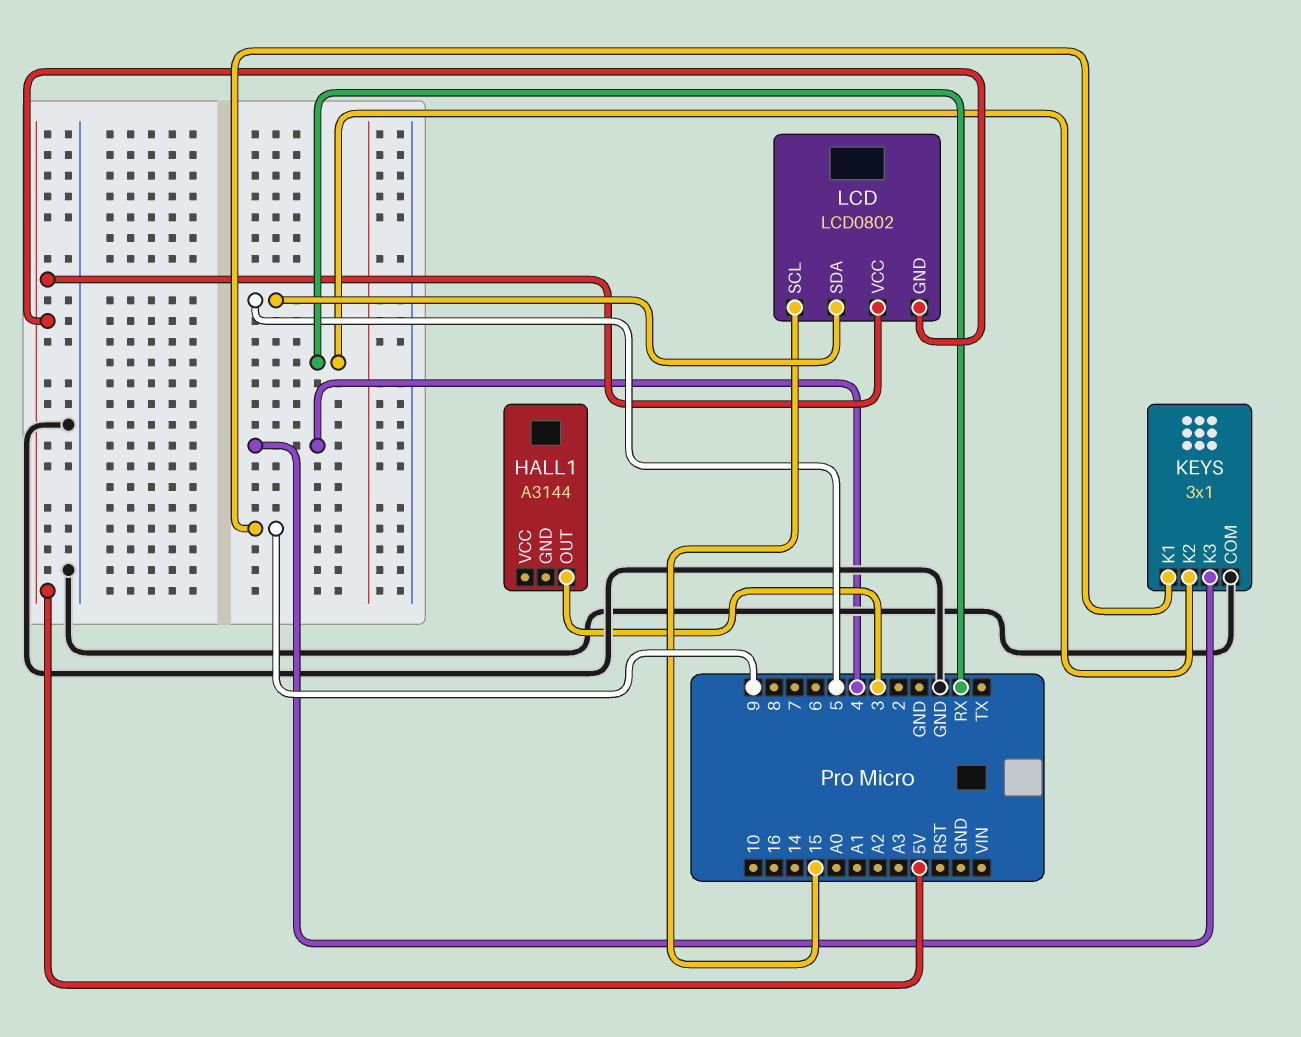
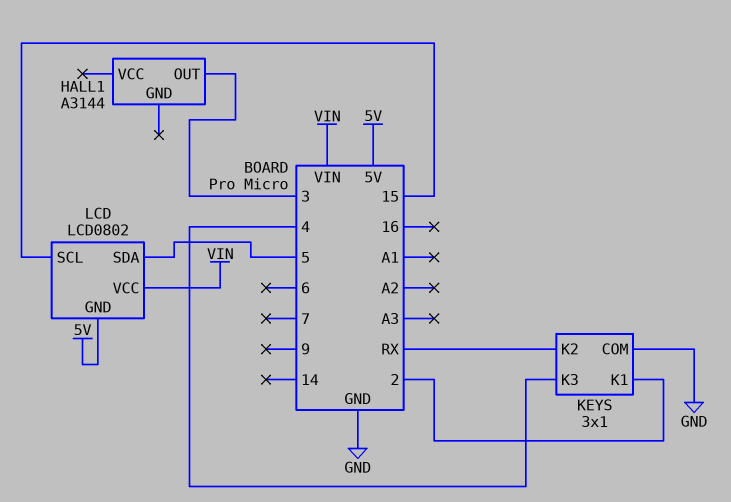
KEYS pin K1: 9 -> 2
LCD pin VCC: 5V -> VIN

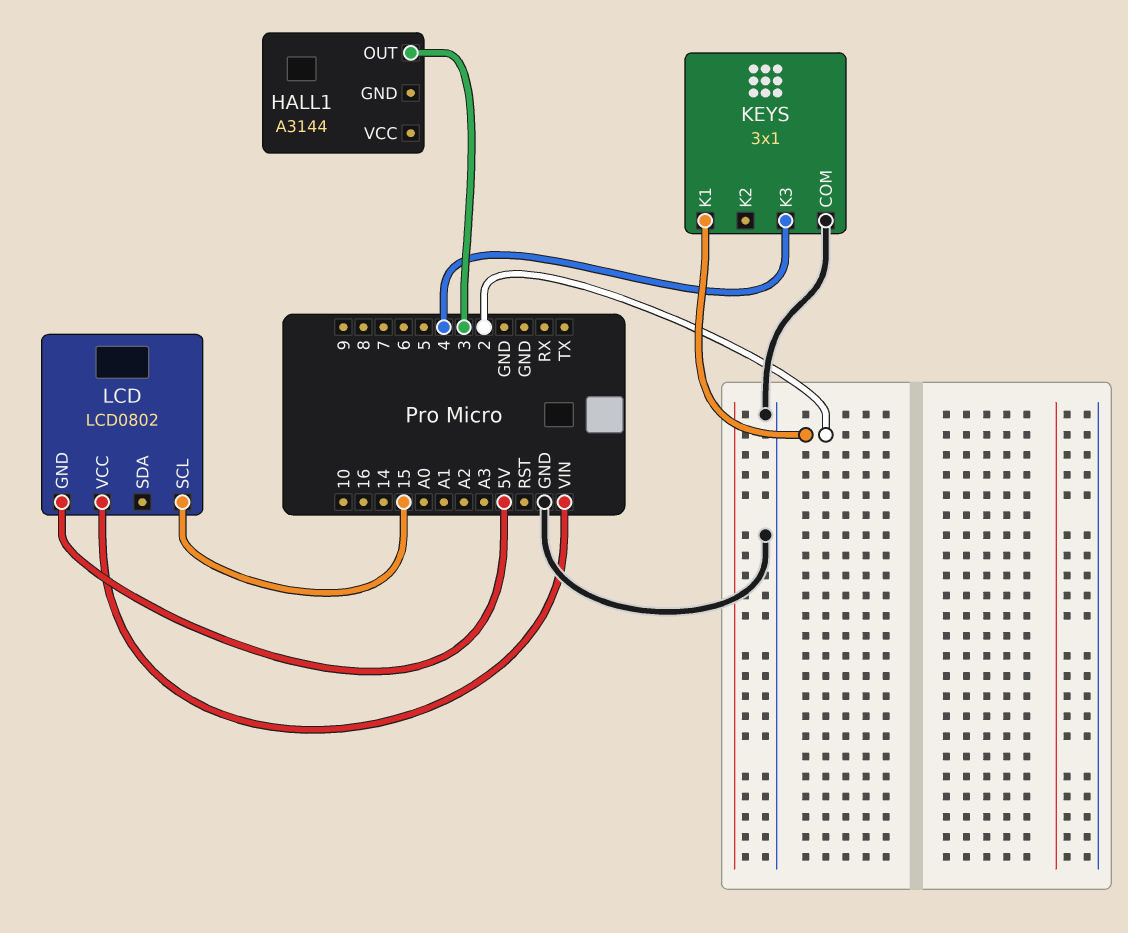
KEYS pin K2: RX -> none
LCD pin SDA: 5 -> none

